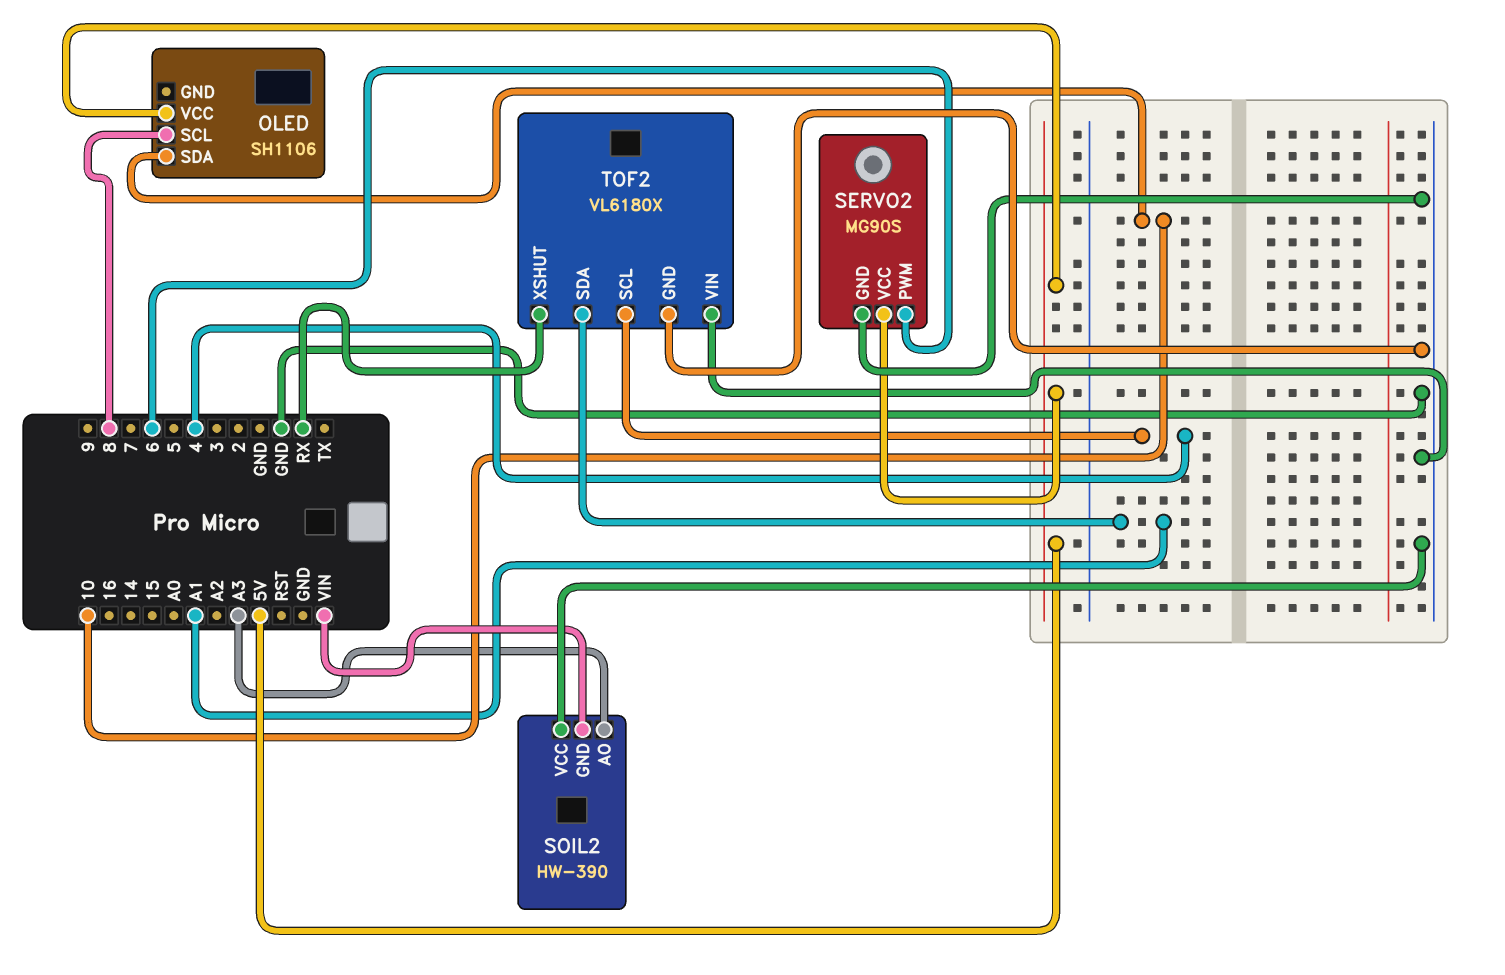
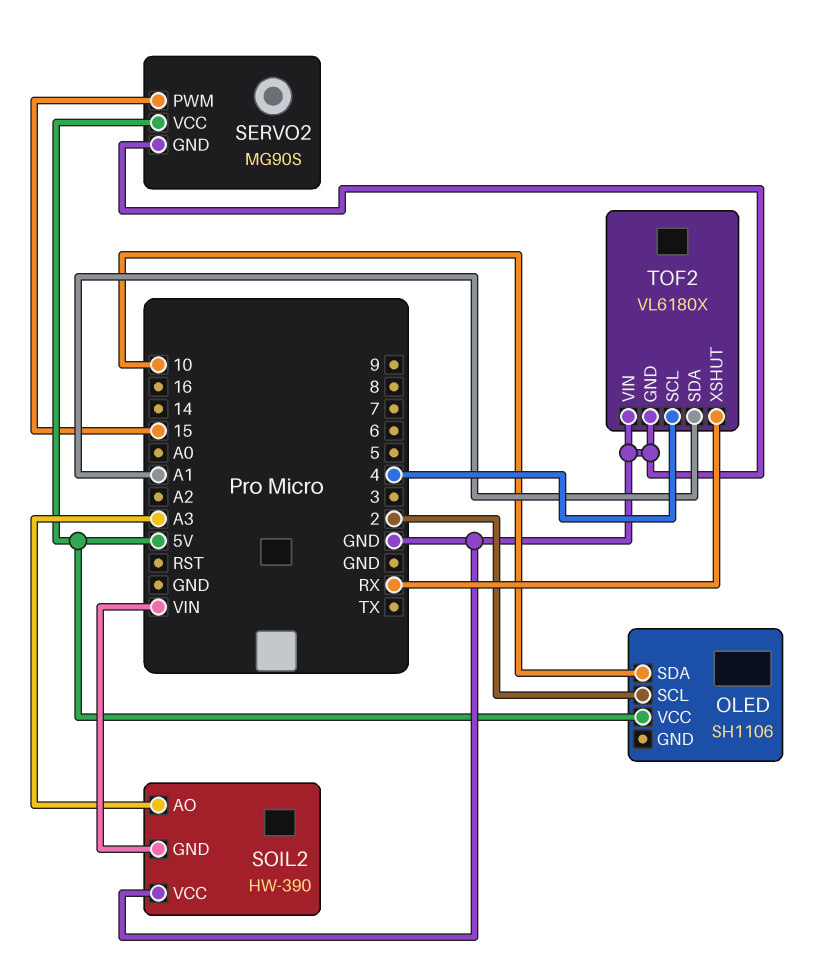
OLED pin SCL: 8 -> 2
SERVO2 pin PWM: 6 -> 15

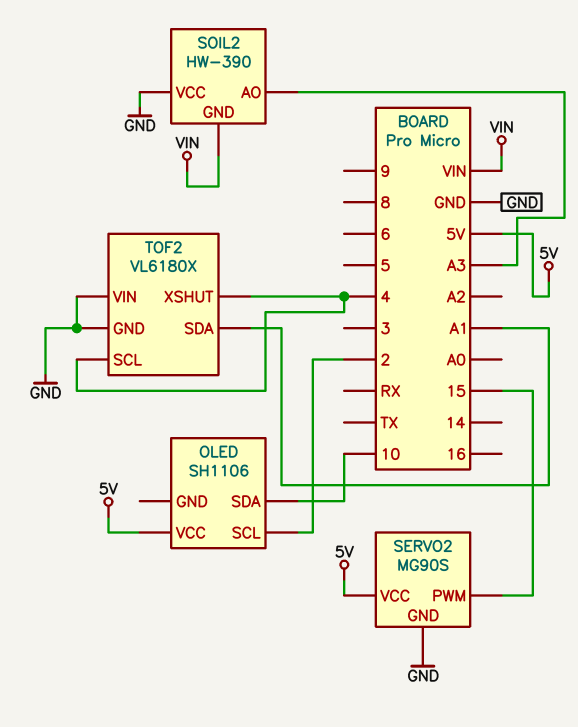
TOF2 pin XSHUT: RX -> 4

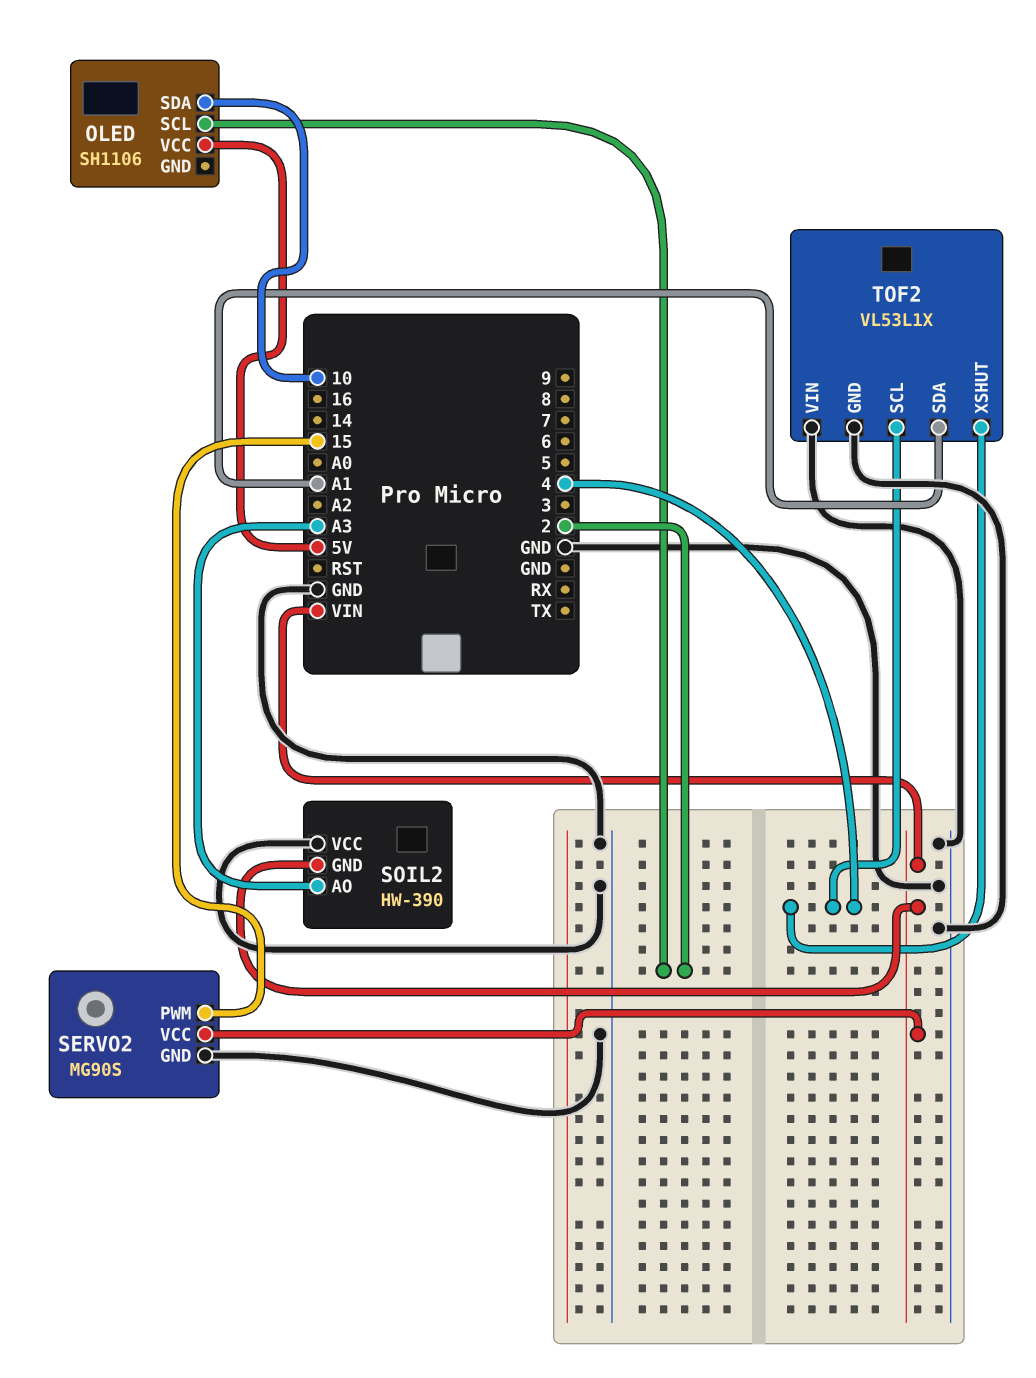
SERVO2 pin VCC: 5V -> VIN
TOF2: VL6180X -> VL53L1X

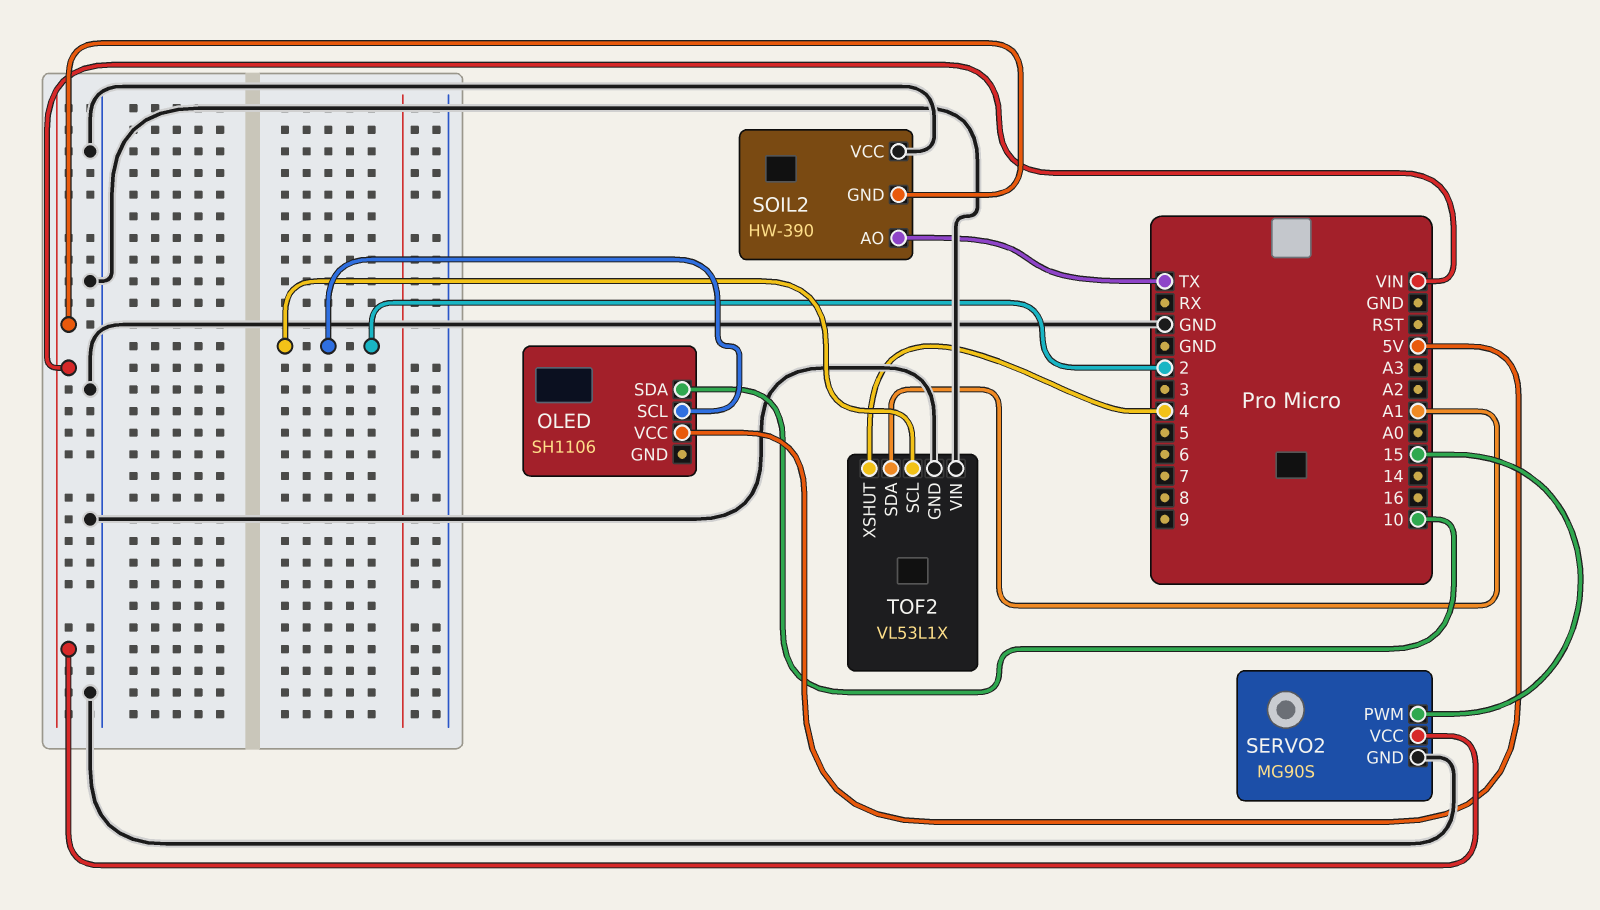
SOIL2 pin AO: A3 -> TX
TOF2 pin SCL: 4 -> 2

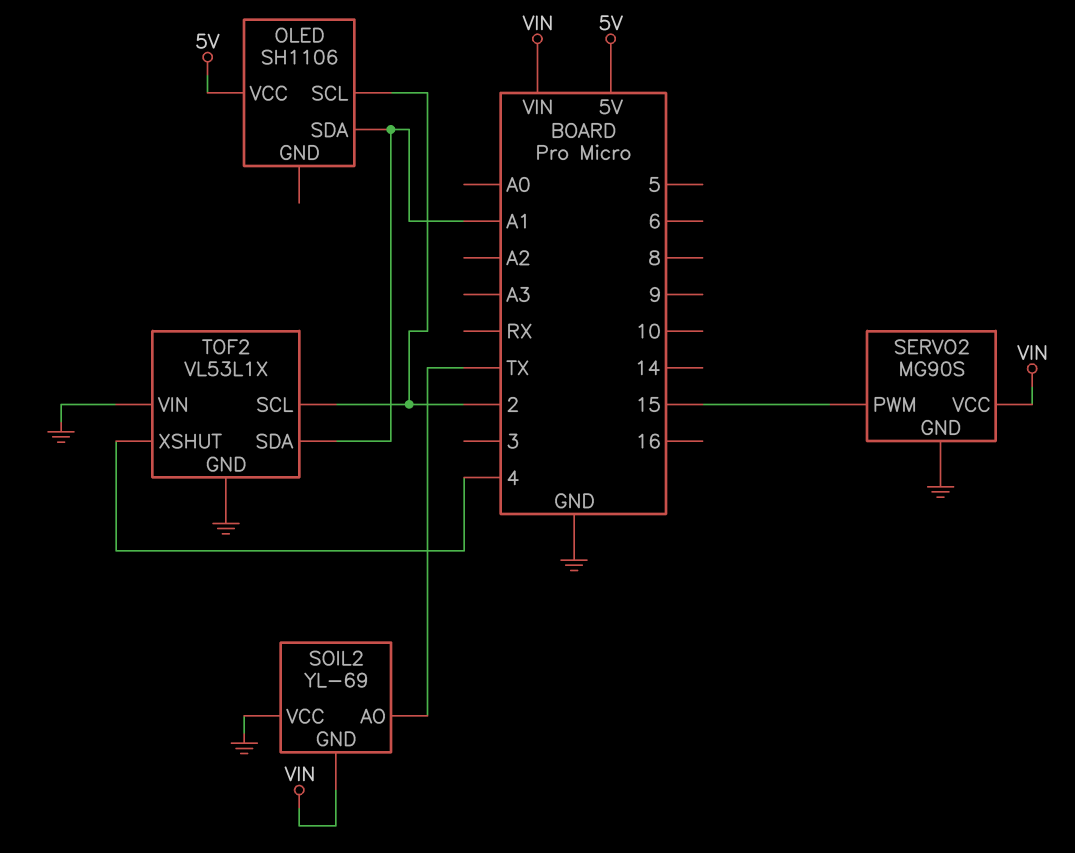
OLED pin SDA: 10 -> A1
SOIL2: HW-390 -> YL-69

